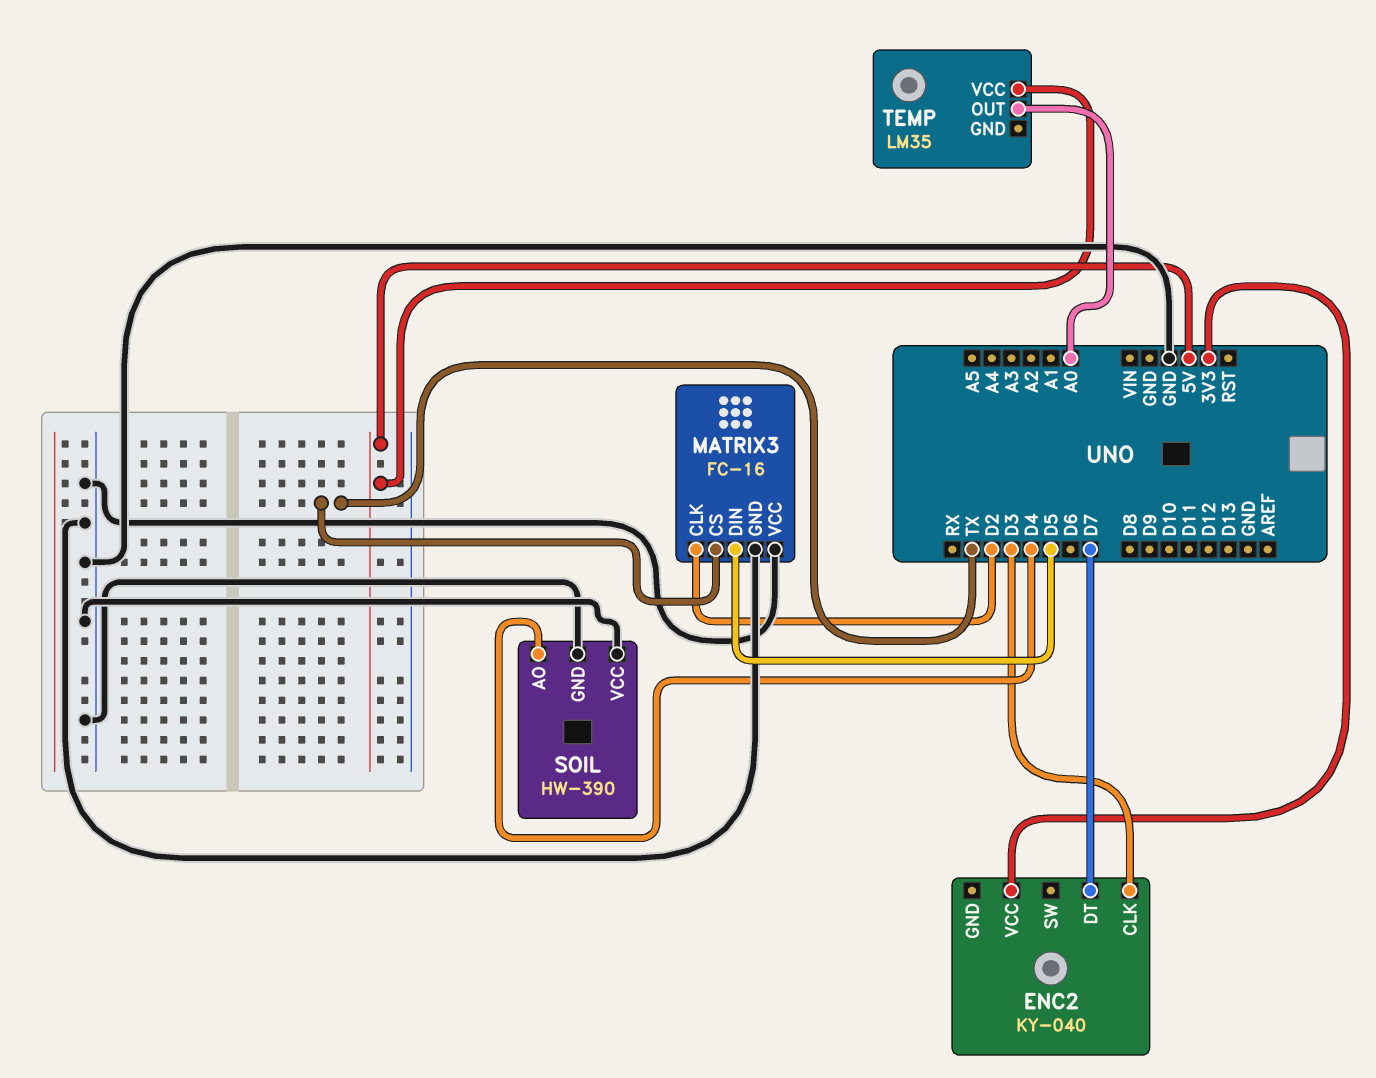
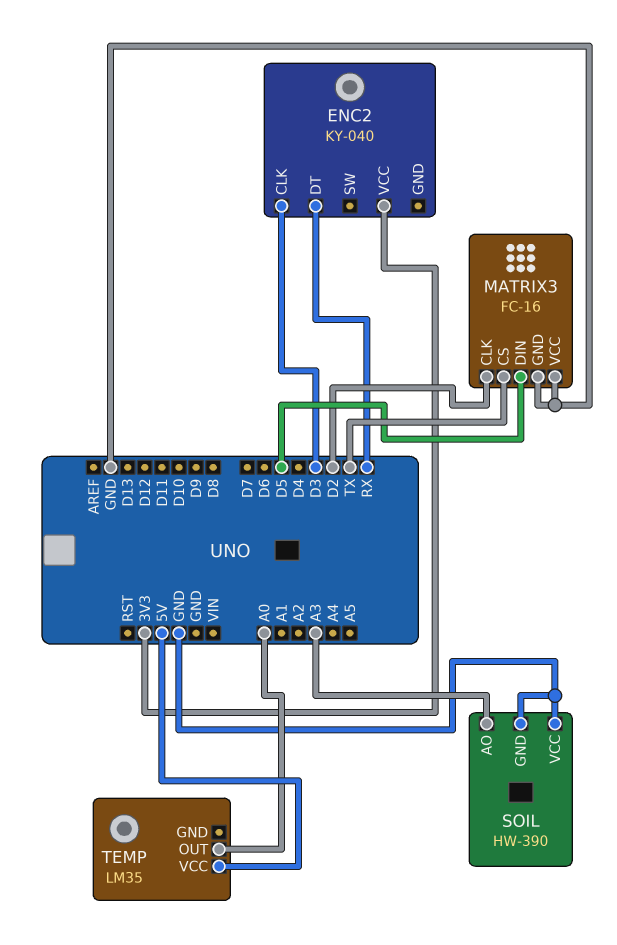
ENC2 pin DT: D7 -> RX
SOIL pin AO: D4 -> A3

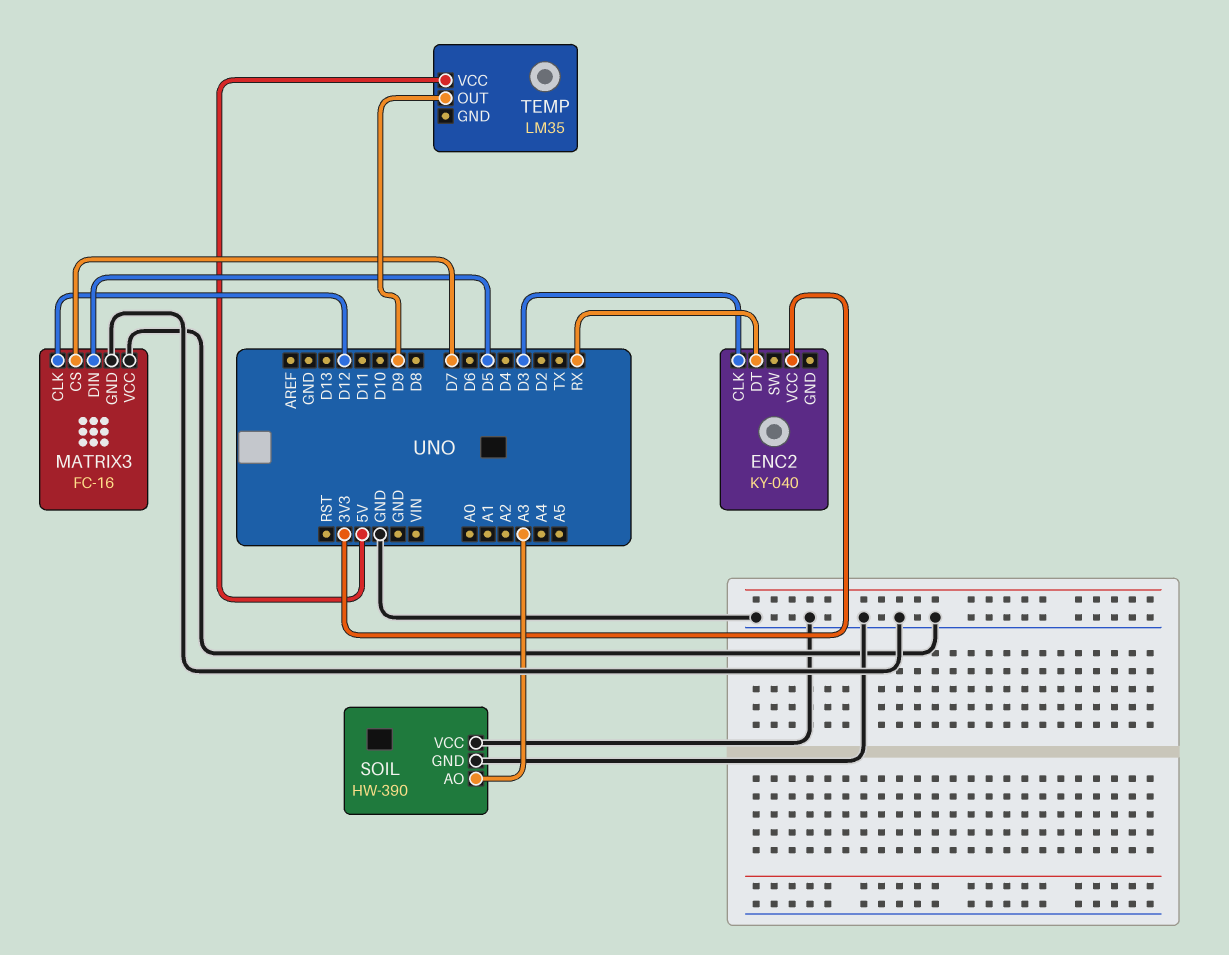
MATRIX3 pin CLK: D2 -> D12
MATRIX3 pin CS: TX -> D7
TEMP pin OUT: A0 -> D9

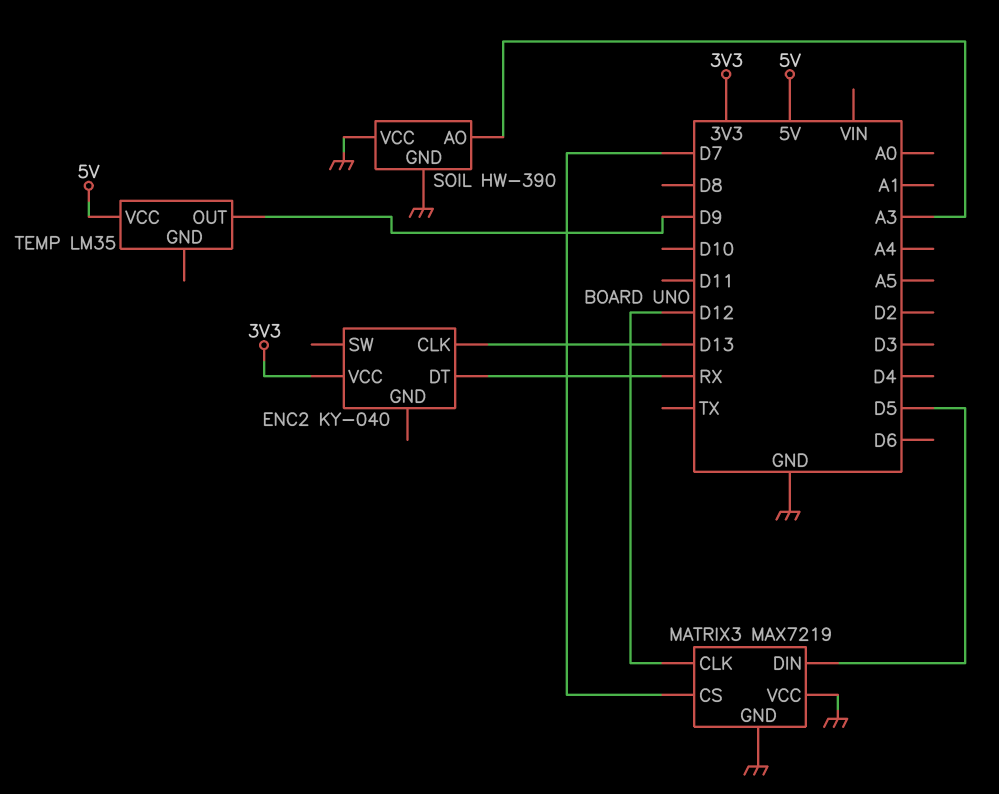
ENC2 pin CLK: D3 -> D13
MATRIX3: FC-16 -> MAX7219

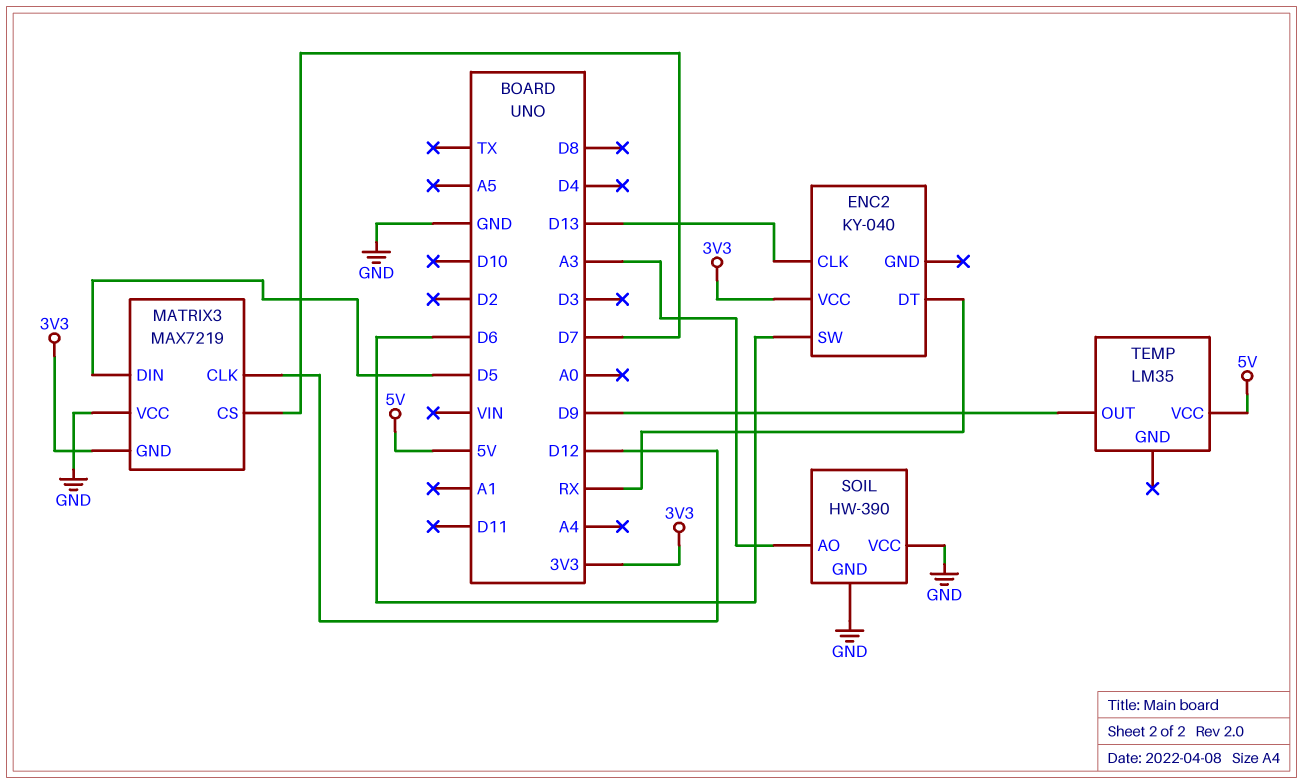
ENC2 pin SW: none -> D6
MATRIX3 pin GND: GND -> 3V3

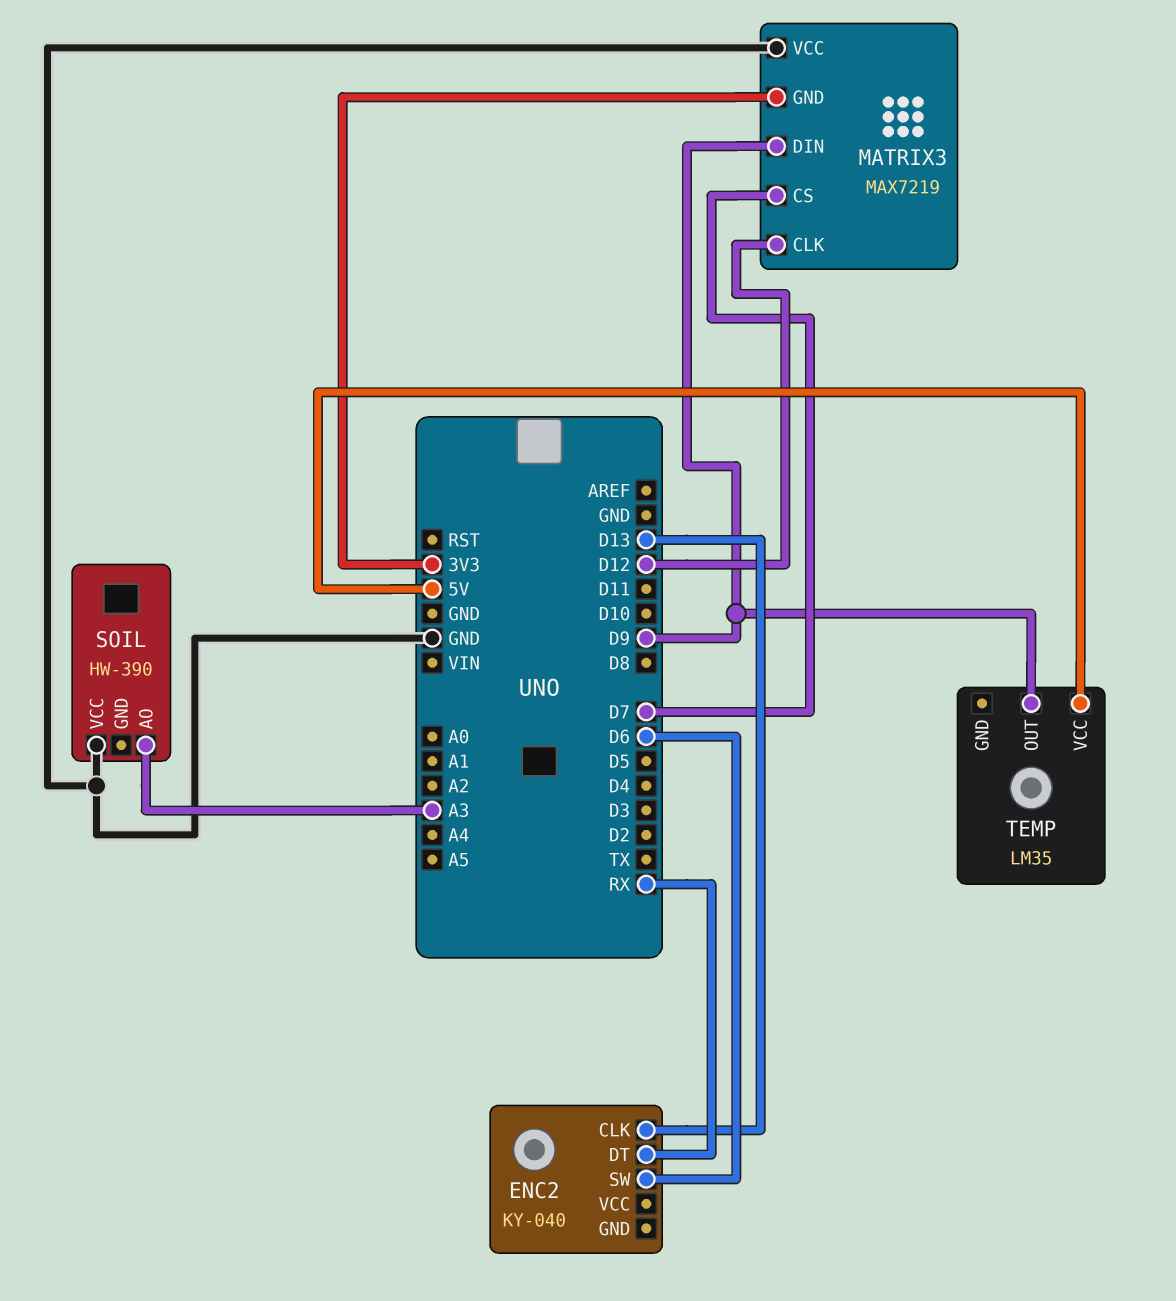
ENC2 pin VCC: 3V3 -> none
MATRIX3 pin DIN: D5 -> D9
SOIL pin GND: GND -> none

